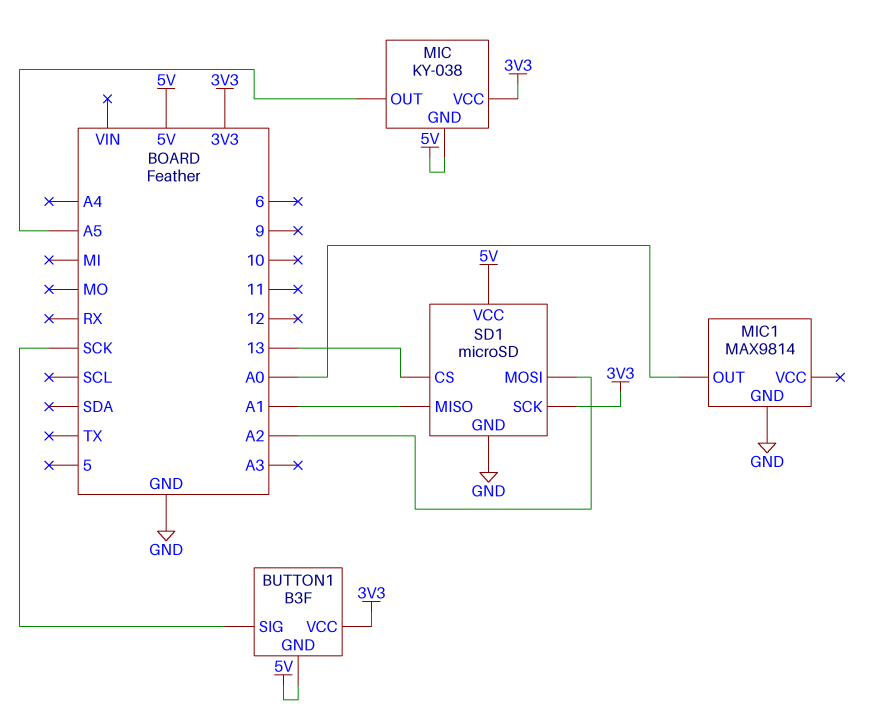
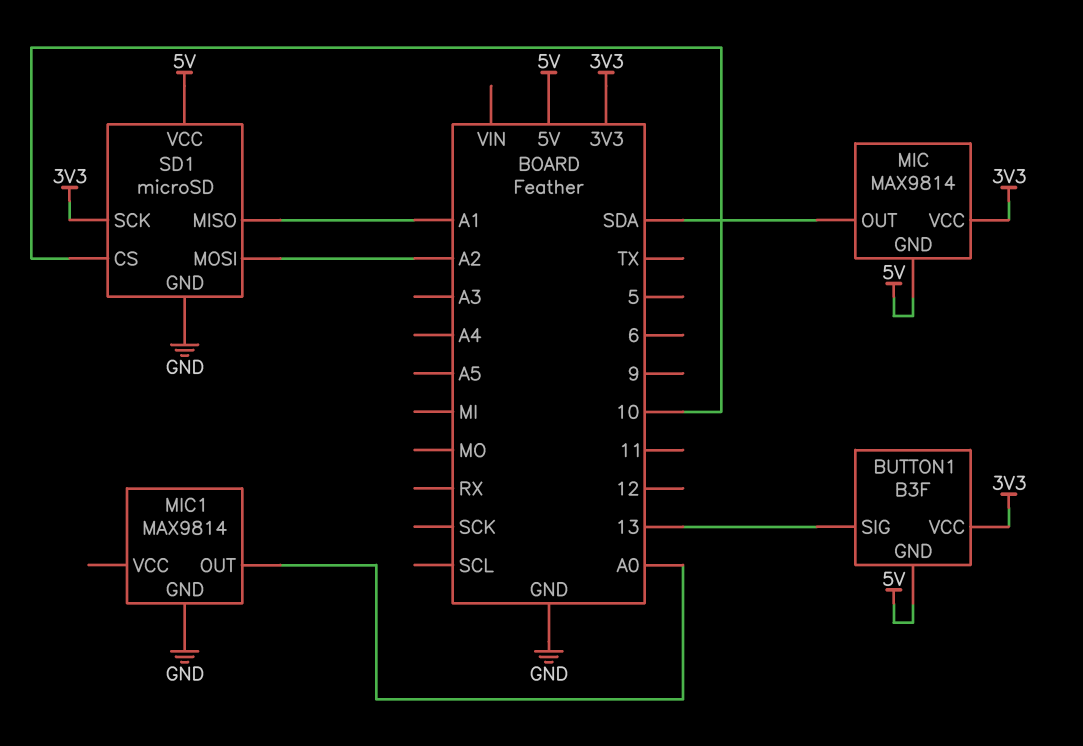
BUTTON1 pin SIG: SCK -> 13
MIC: KY-038 -> MAX9814
MIC pin OUT: A5 -> SDA
SD1 pin CS: 13 -> 10

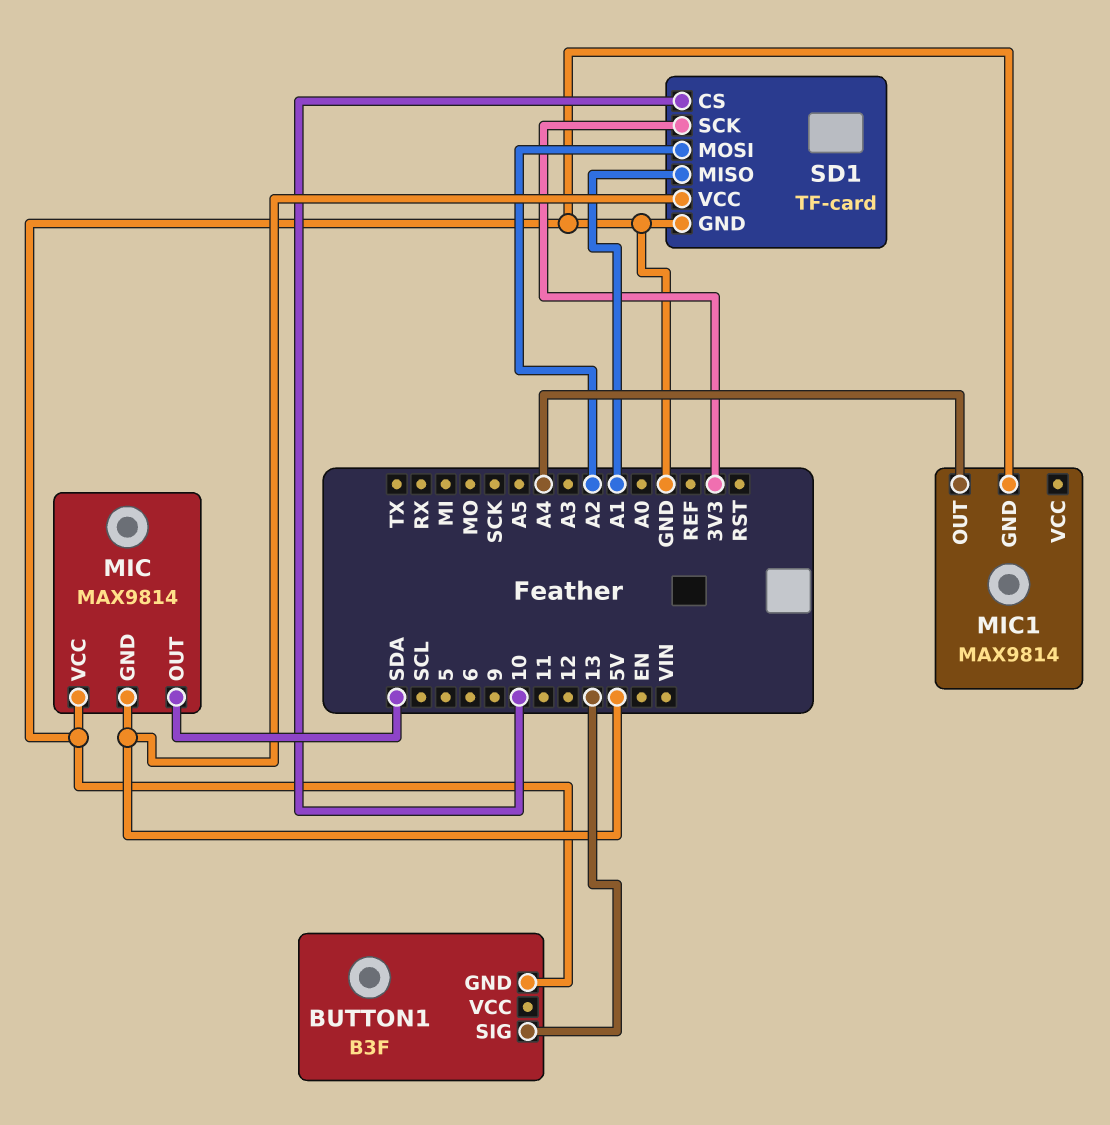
BUTTON1 pin GND: 5V -> GND
BUTTON1 pin VCC: 3V3 -> none
MIC pin VCC: 3V3 -> GND
MIC1 pin OUT: A0 -> A4
SD1: microSD -> TF-card

